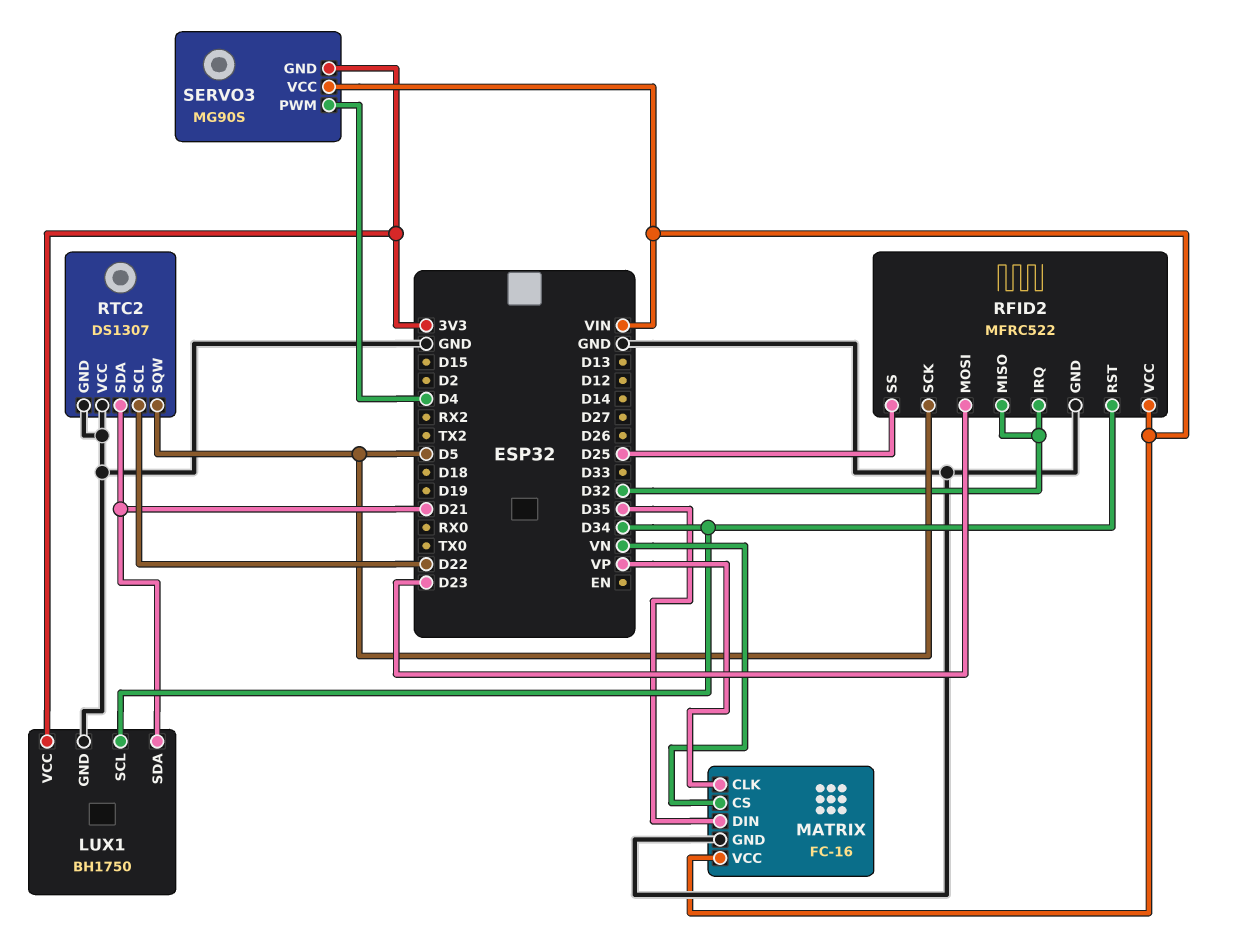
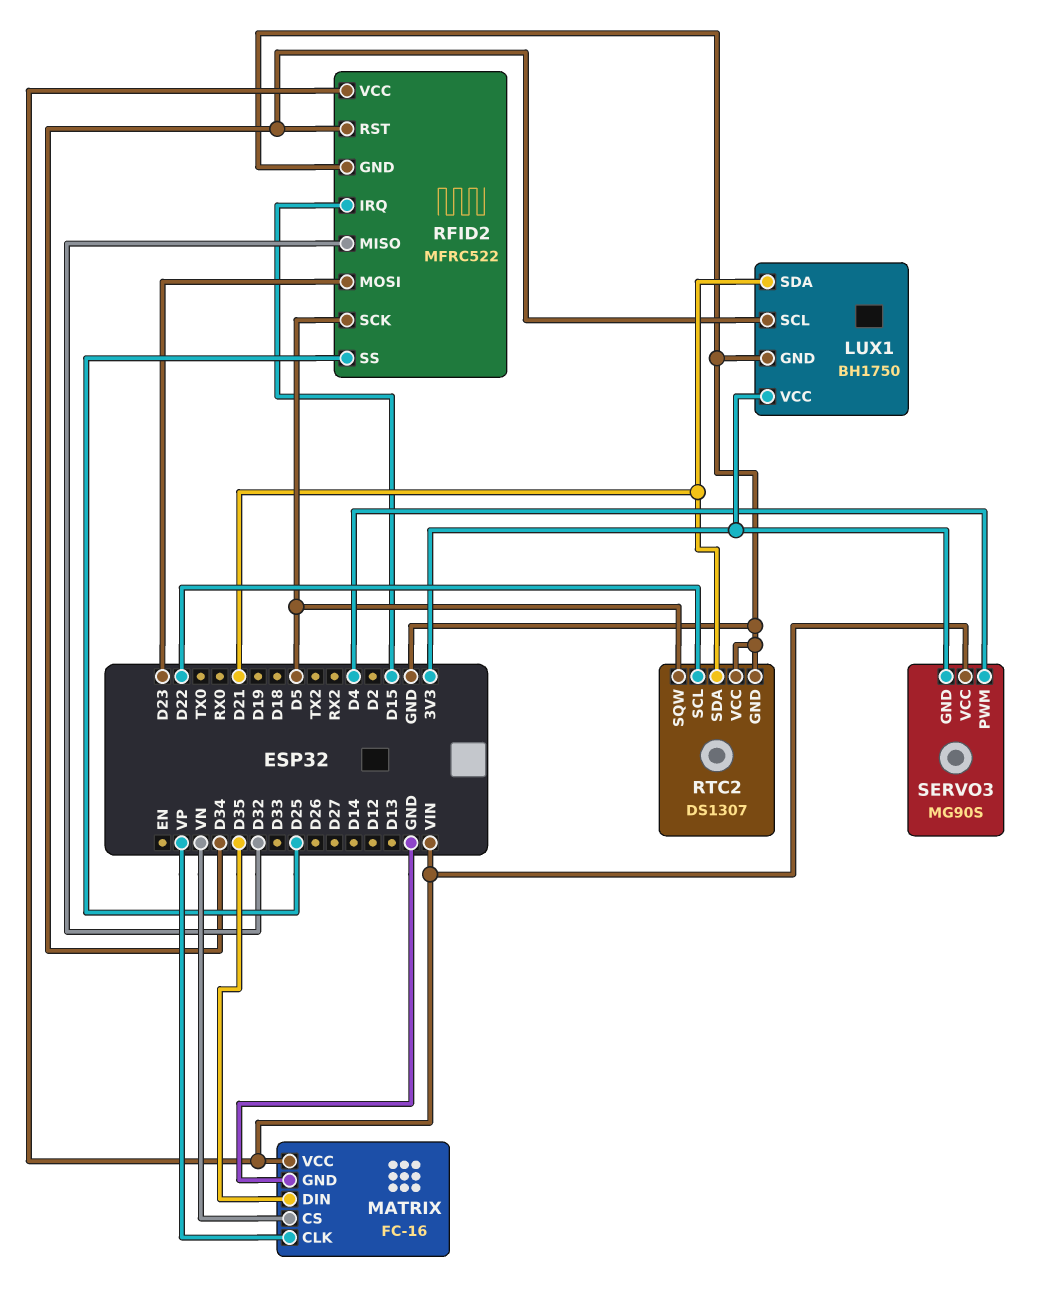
RFID2 pin IRQ: D32 -> D15

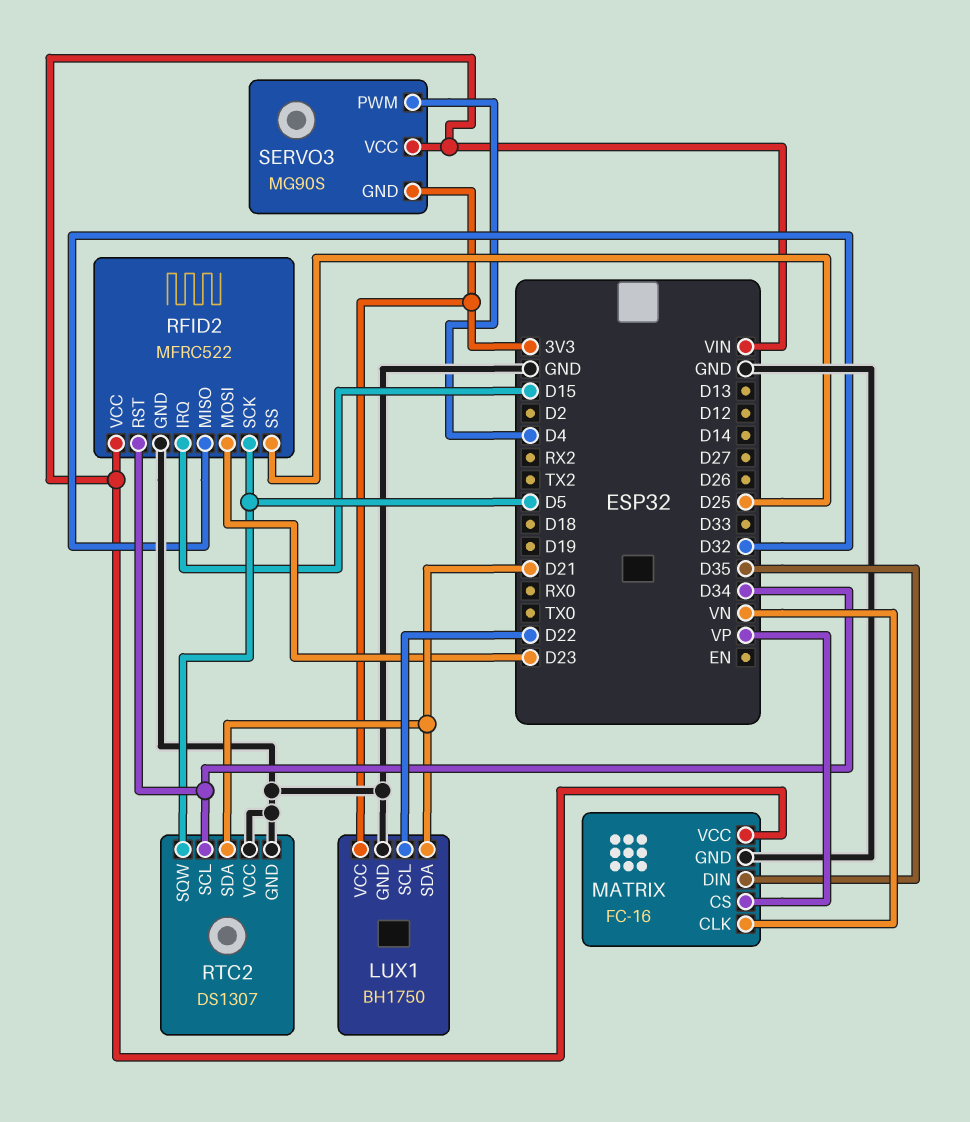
LUX1 pin SCL: D34 -> D22
MATRIX pin CLK: VP -> VN
MATRIX pin CS: VN -> VP
RTC2 pin SCL: D22 -> D34

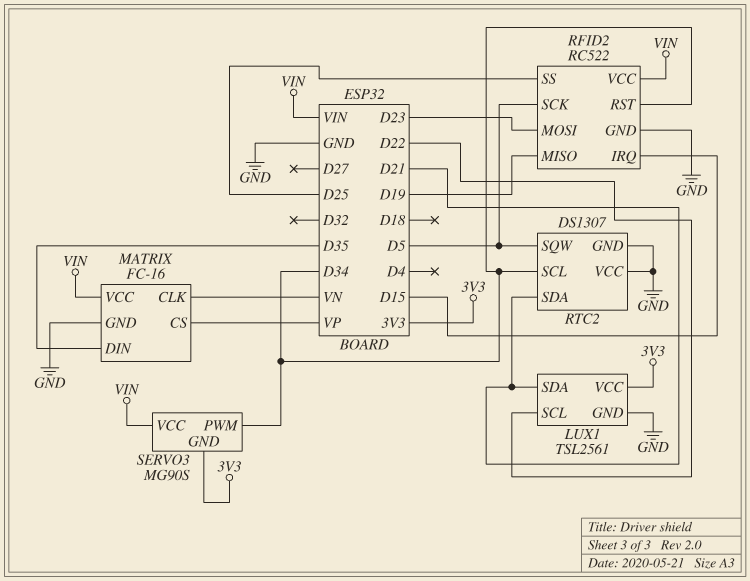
LUX1: BH1750 -> TSL2561
RFID2: MFRC522 -> RC522
RFID2 pin MISO: D32 -> D19
SERVO3 pin PWM: D4 -> D34

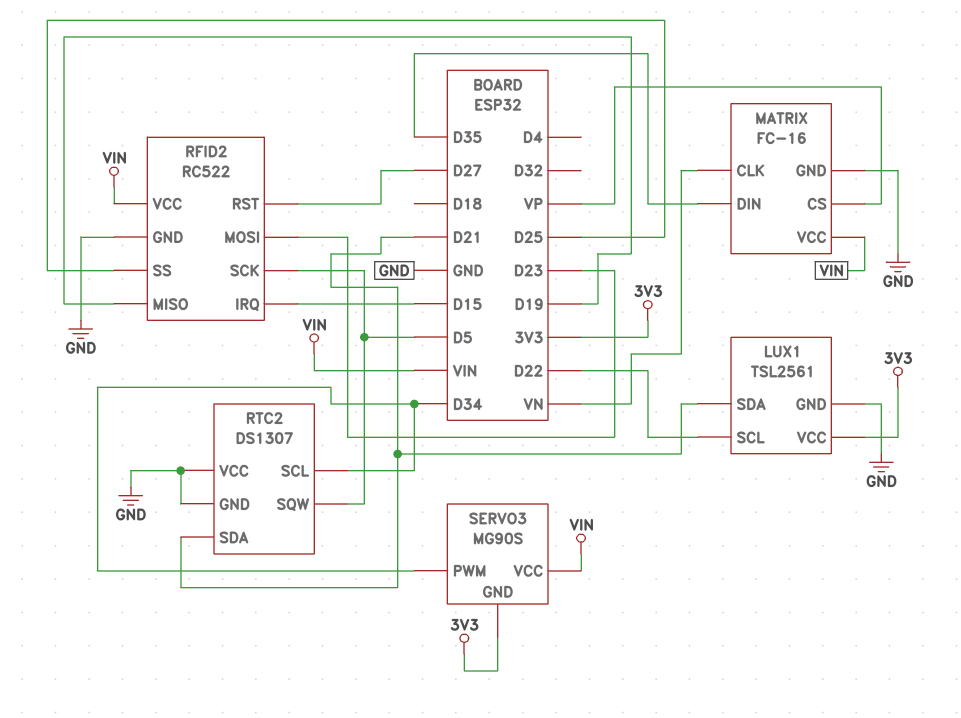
RFID2 pin RST: D34 -> D27

